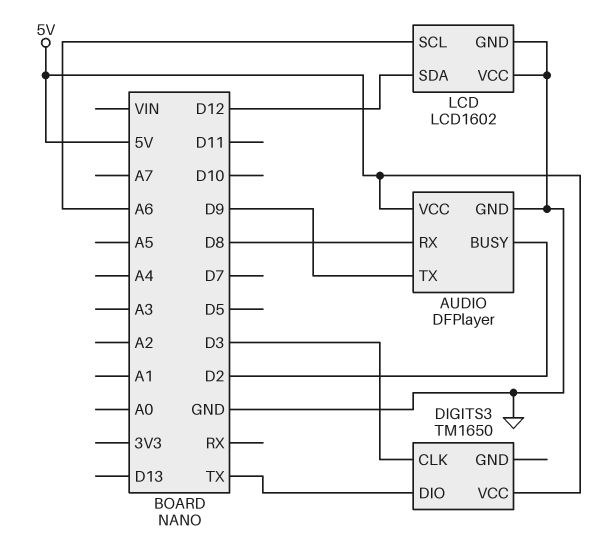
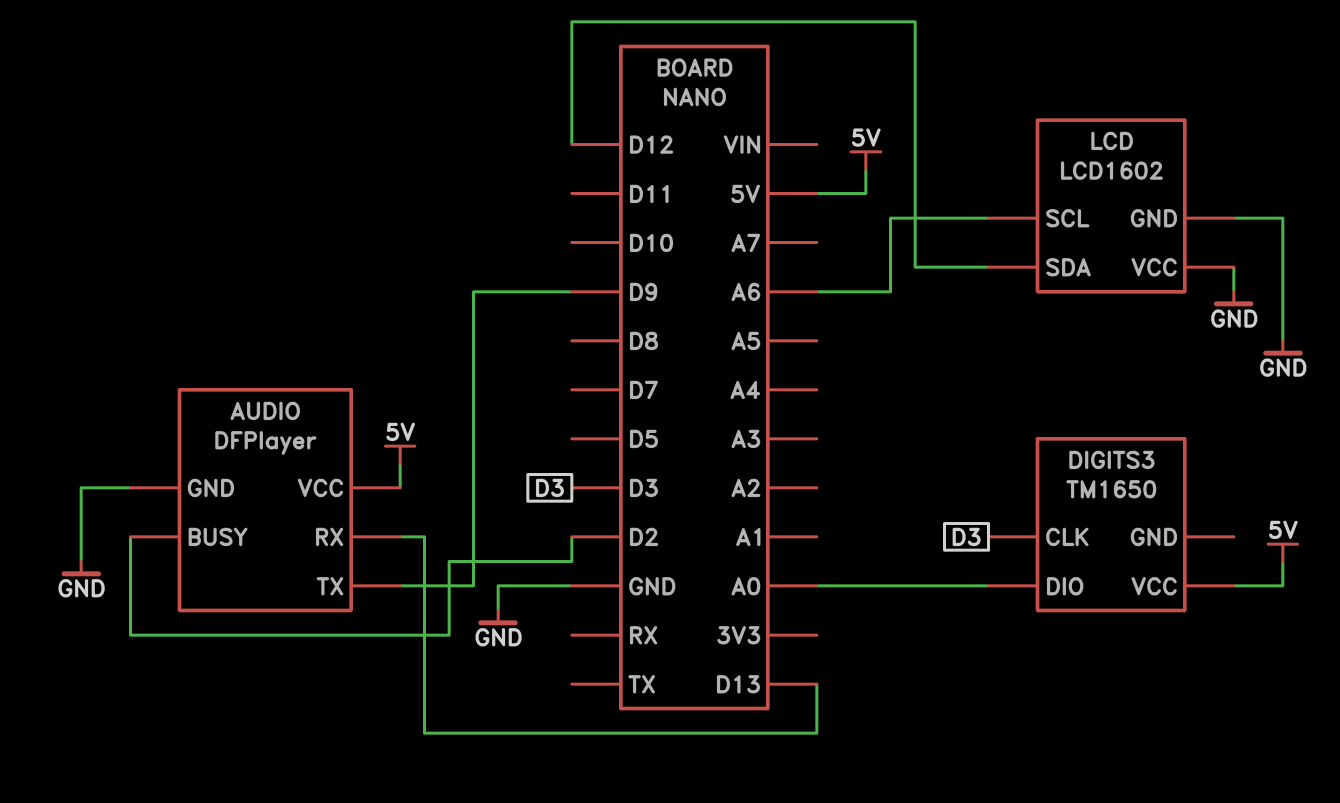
AUDIO pin RX: D8 -> D13
DIGITS3 pin DIO: TX -> A0

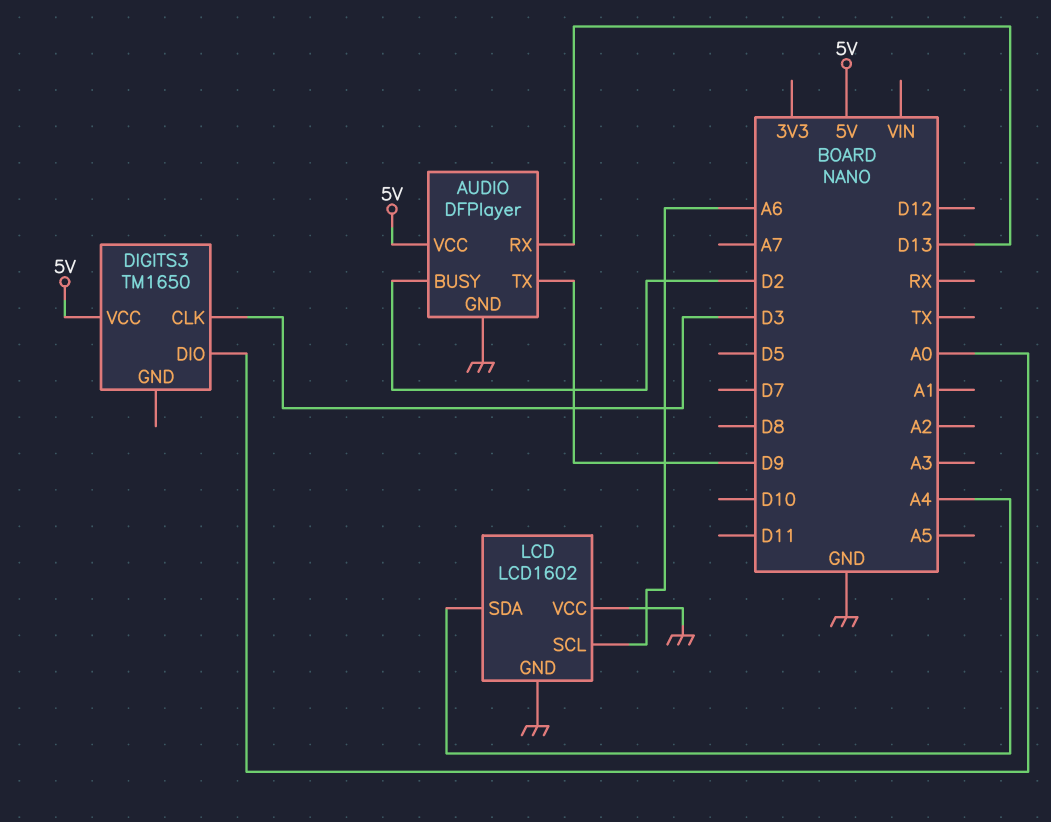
LCD pin SDA: D12 -> A4

